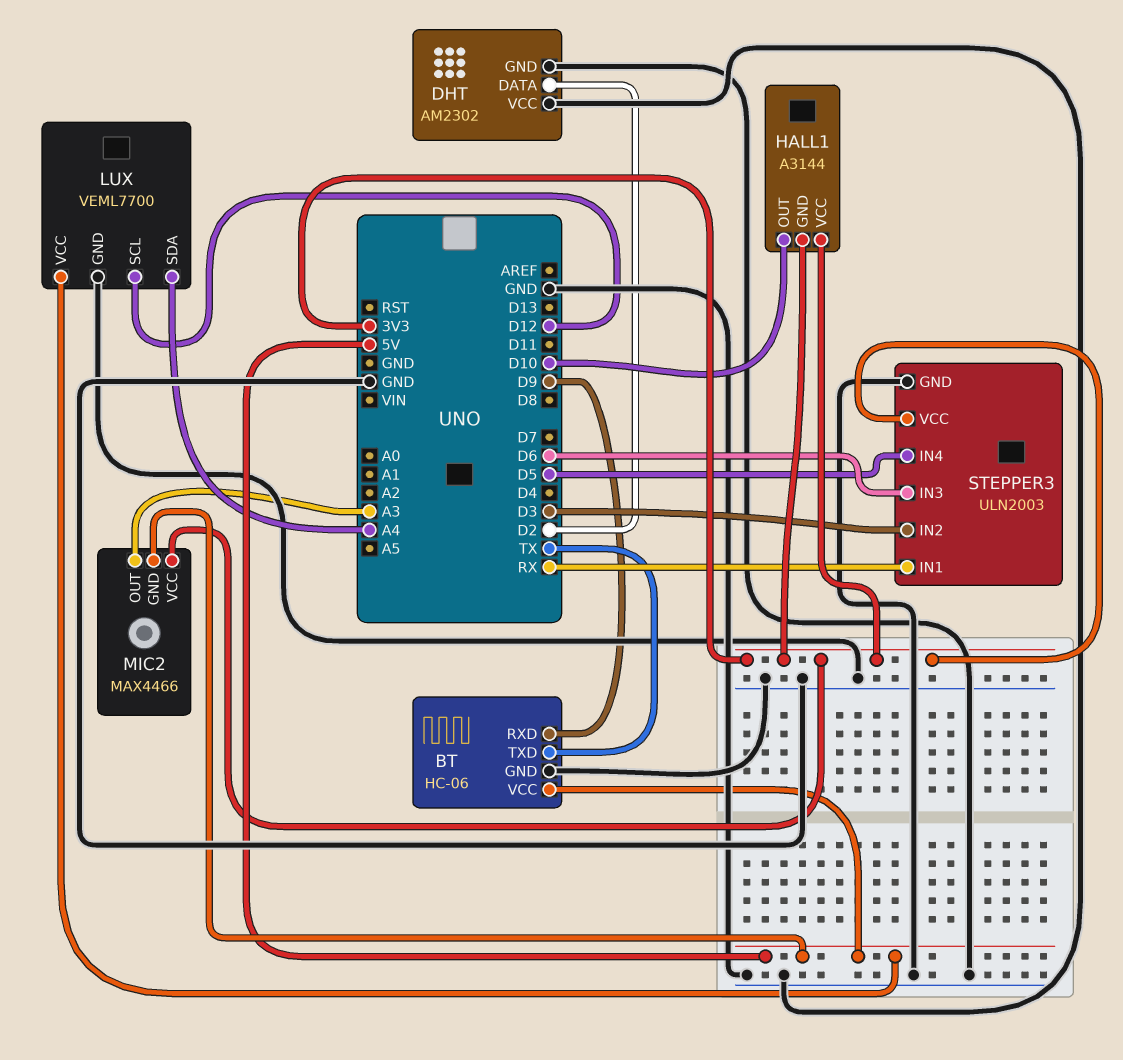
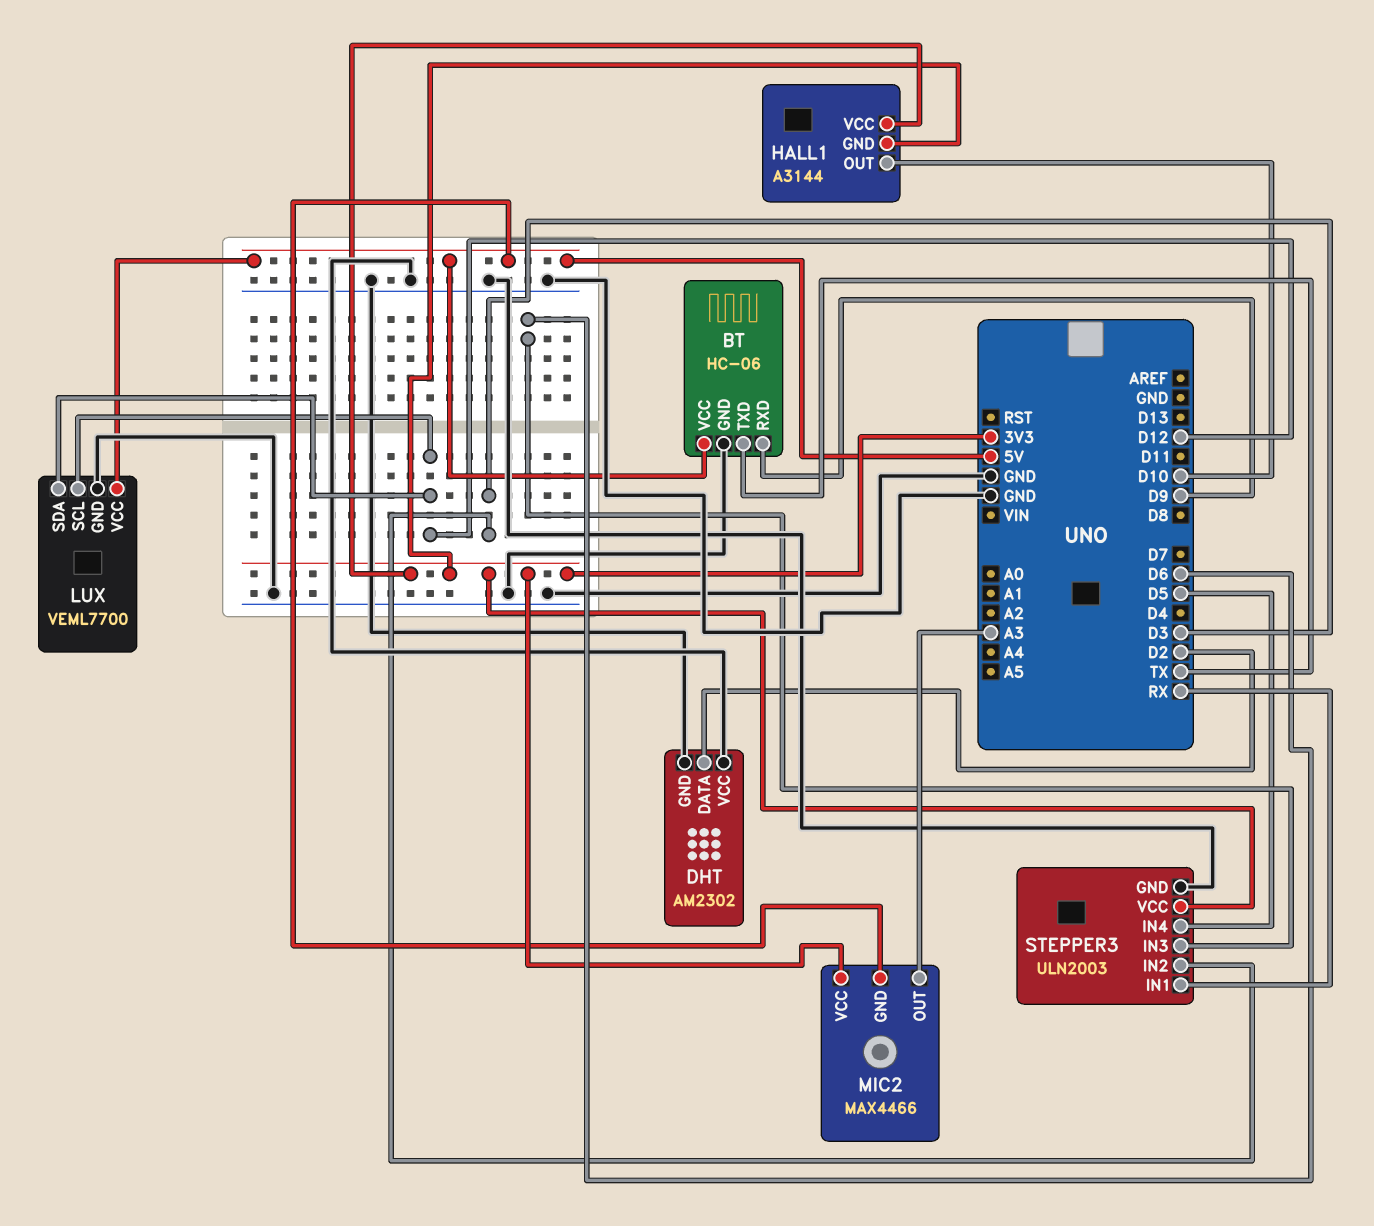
LUX pin SDA: A4 -> D12

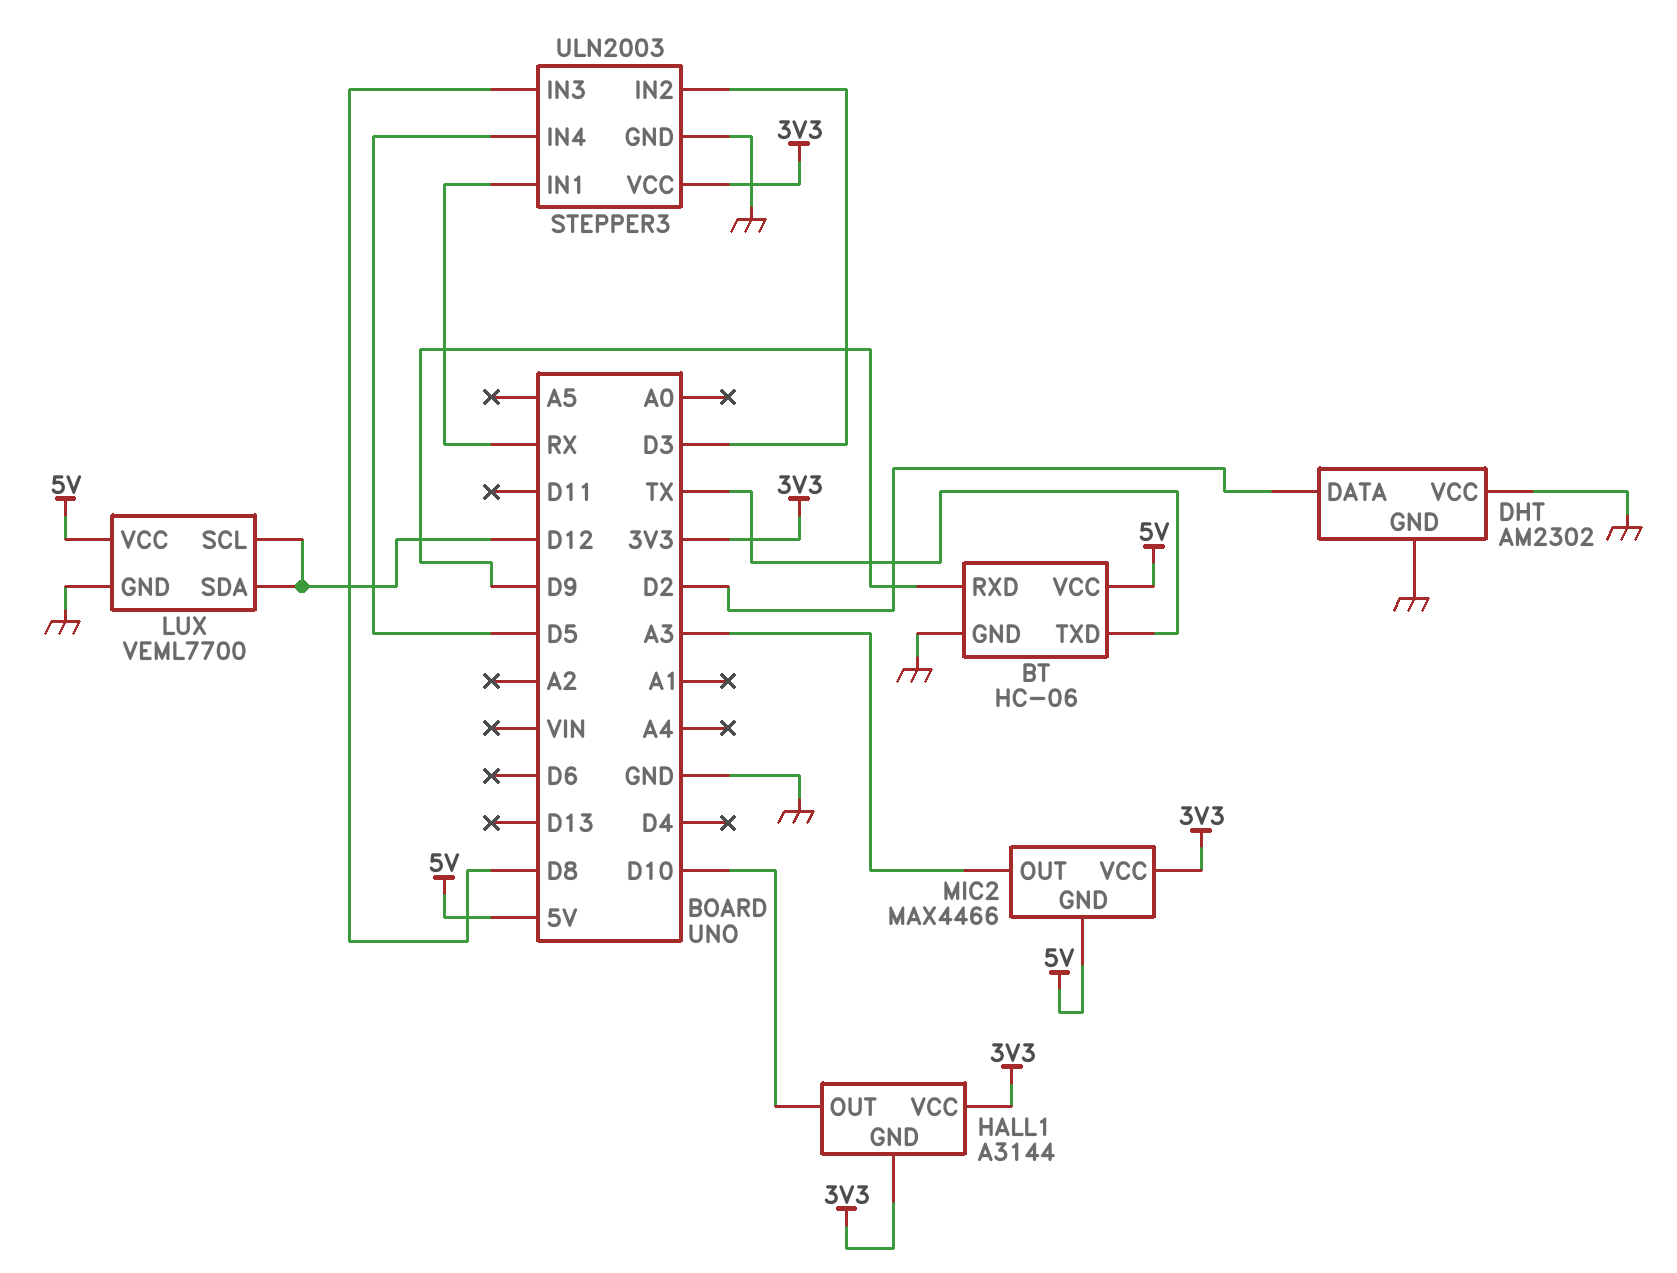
STEPPER3 pin IN3: D6 -> D8

